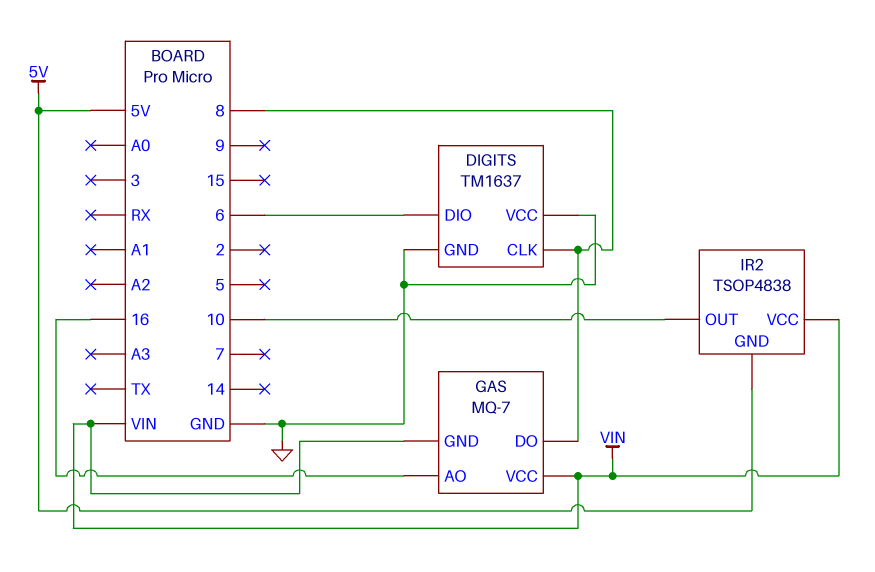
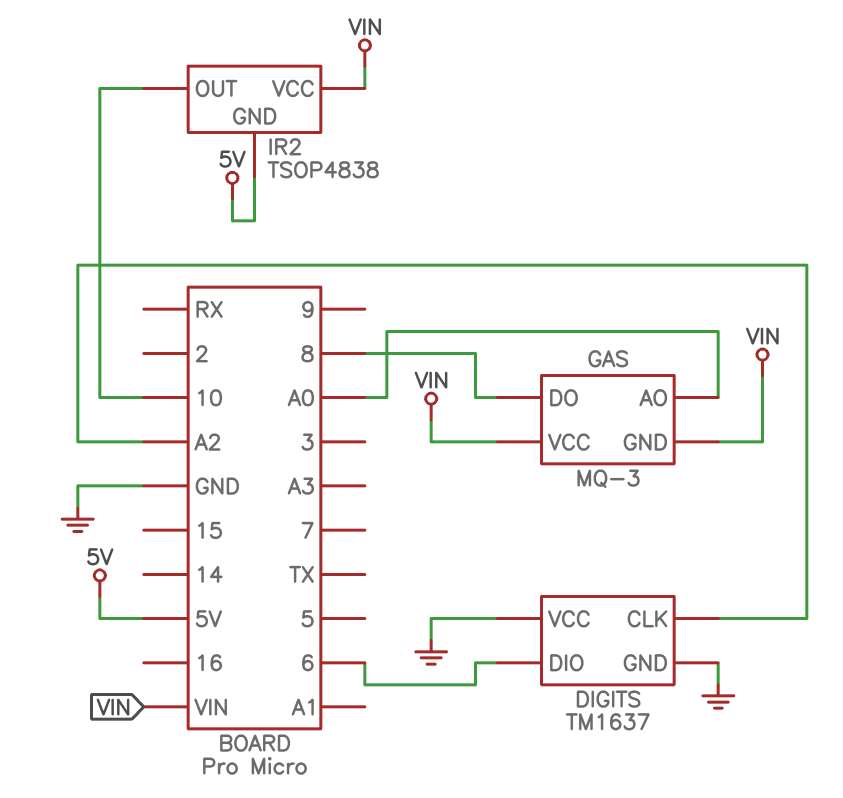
DIGITS pin CLK: 8 -> A2
GAS: MQ-7 -> MQ-3
GAS pin AO: 16 -> A0

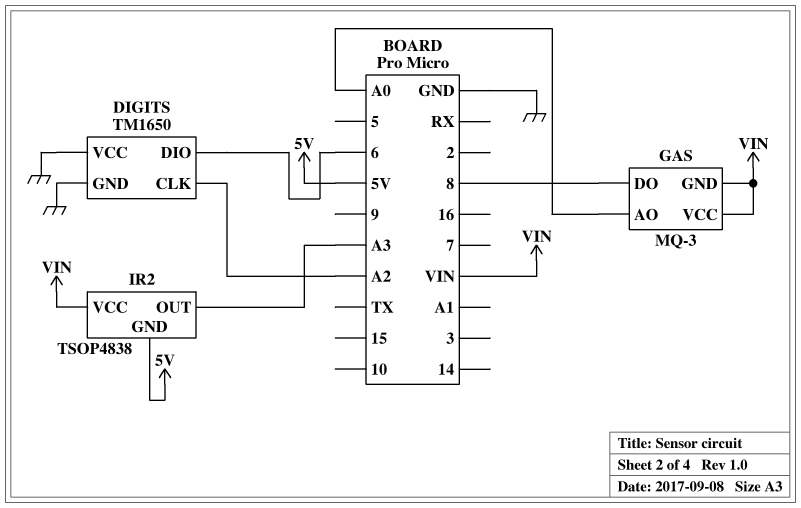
DIGITS: TM1637 -> TM1650
IR2 pin OUT: 10 -> A3

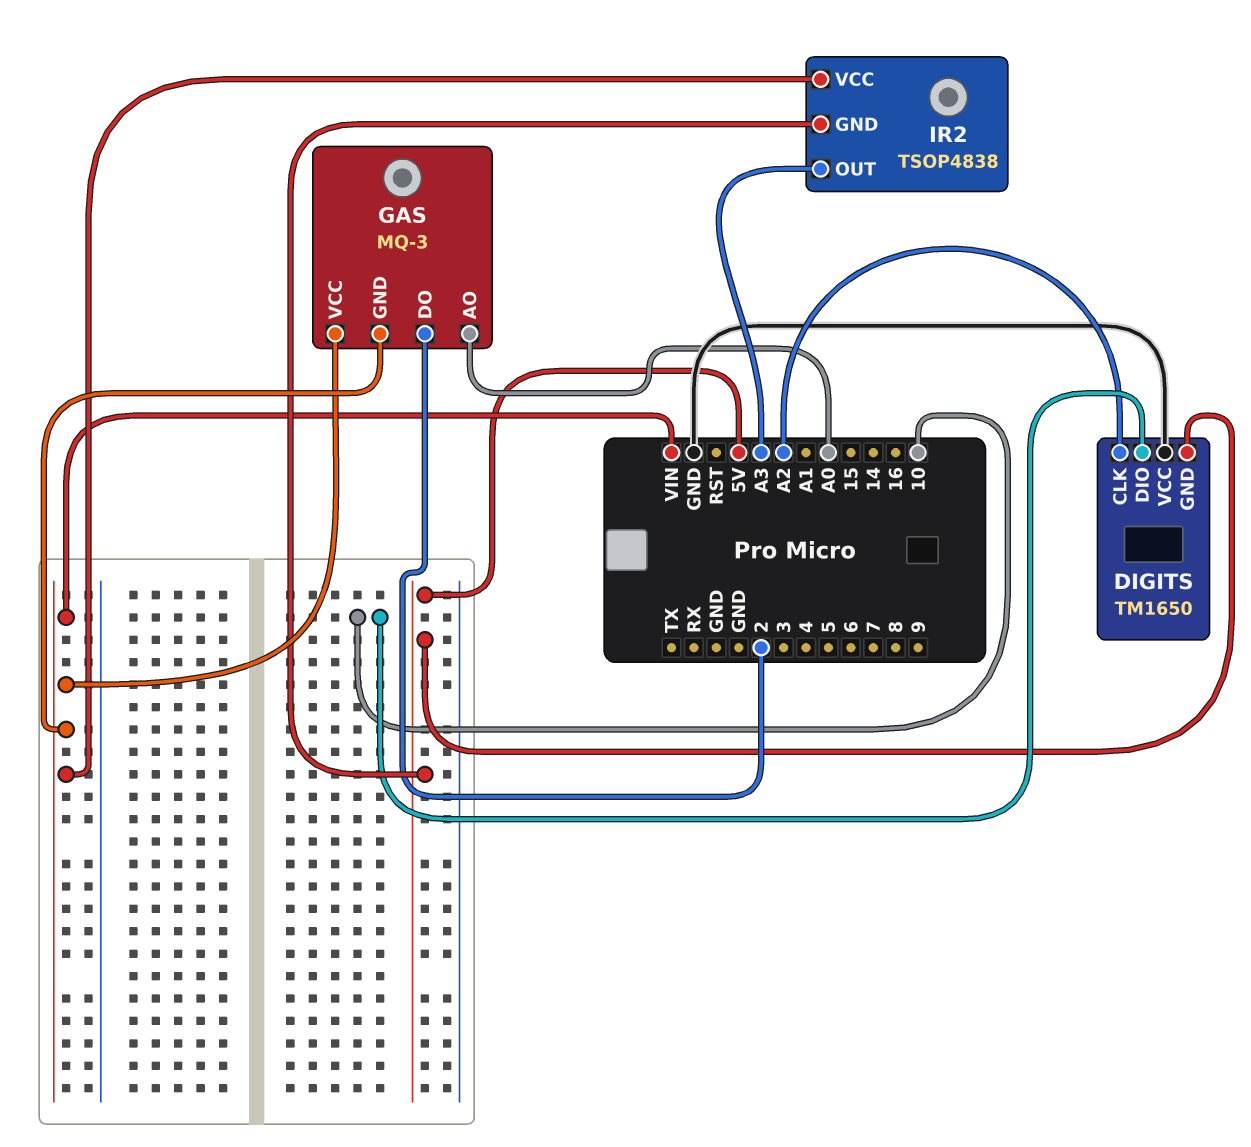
DIGITS pin DIO: 6 -> 10
DIGITS pin GND: GND -> 5V
GAS pin DO: 8 -> 2

